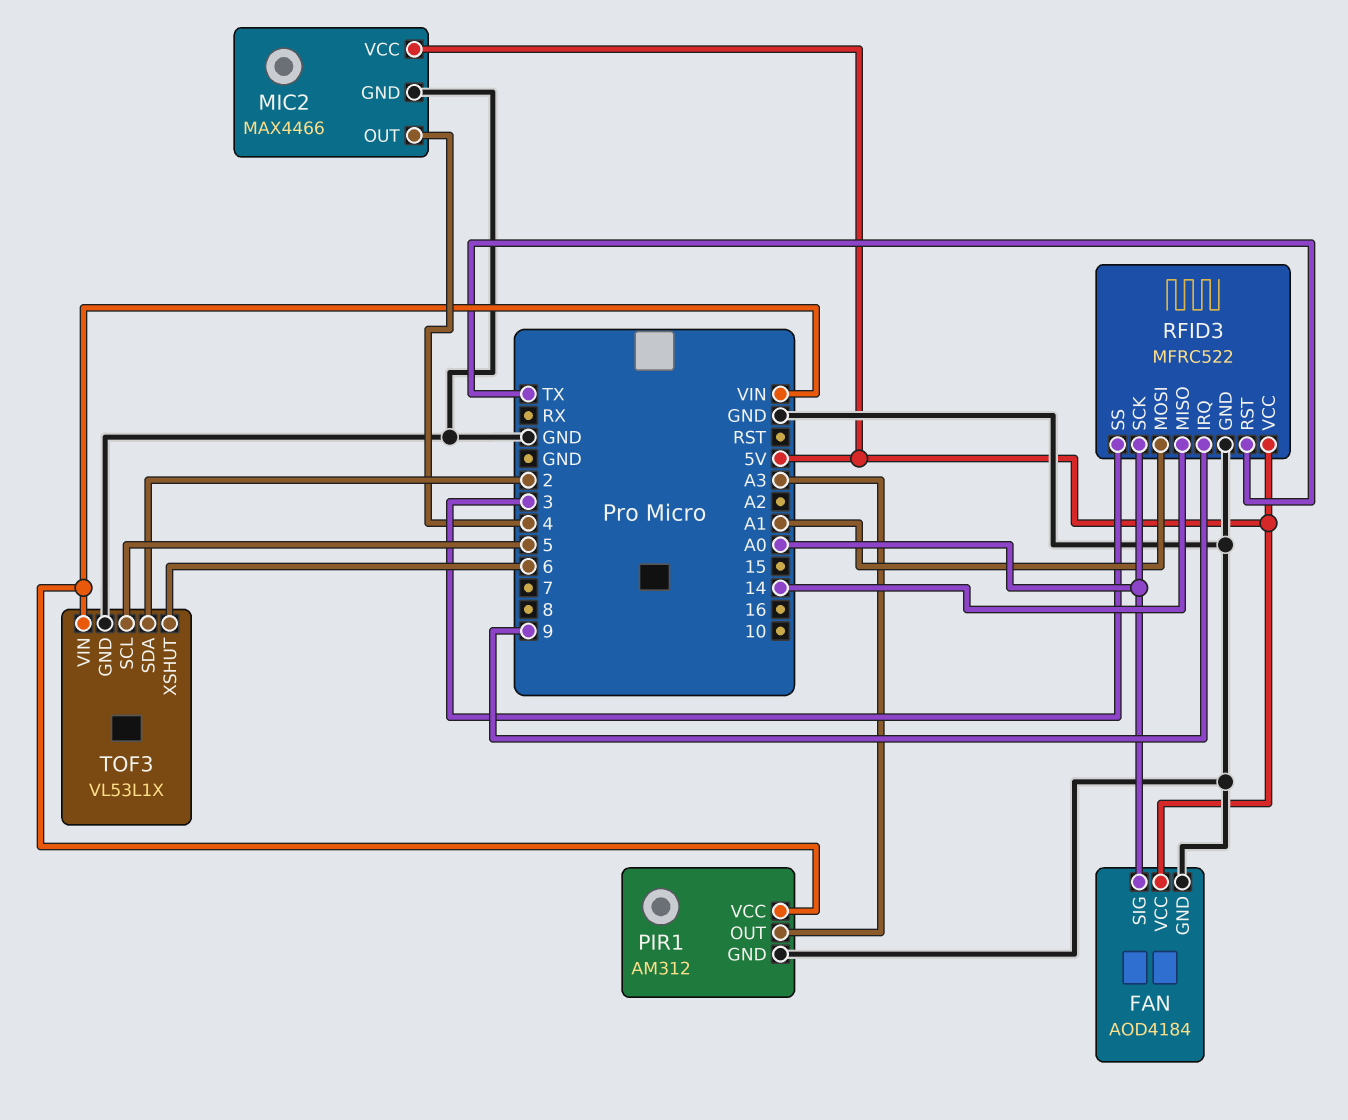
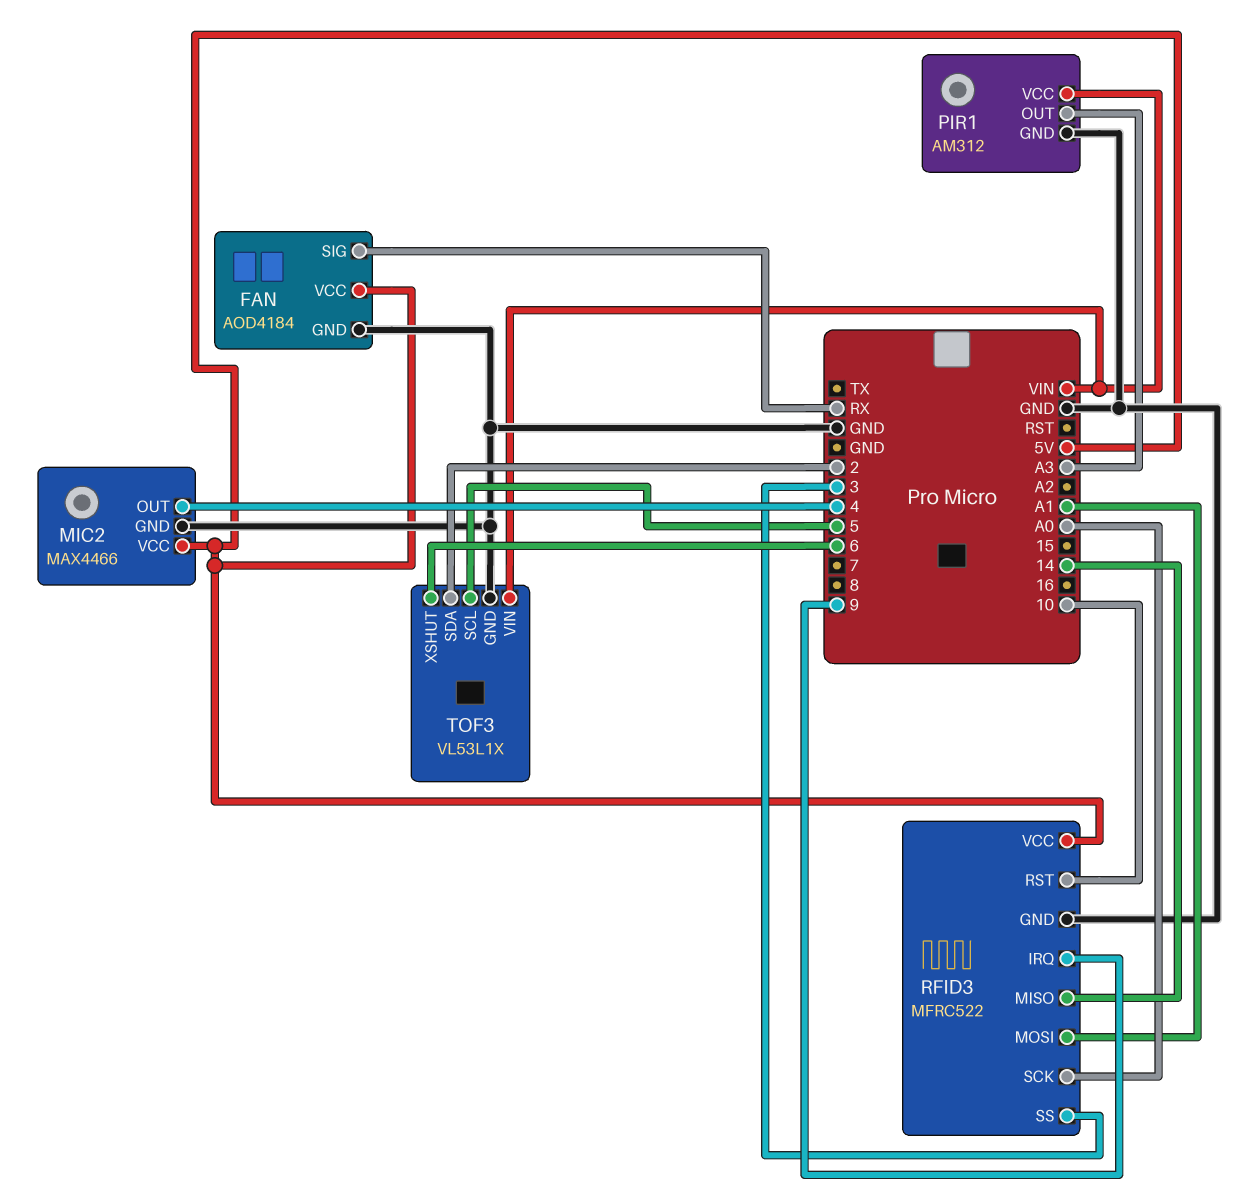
FAN pin SIG: A0 -> RX
RFID3 pin RST: TX -> 10

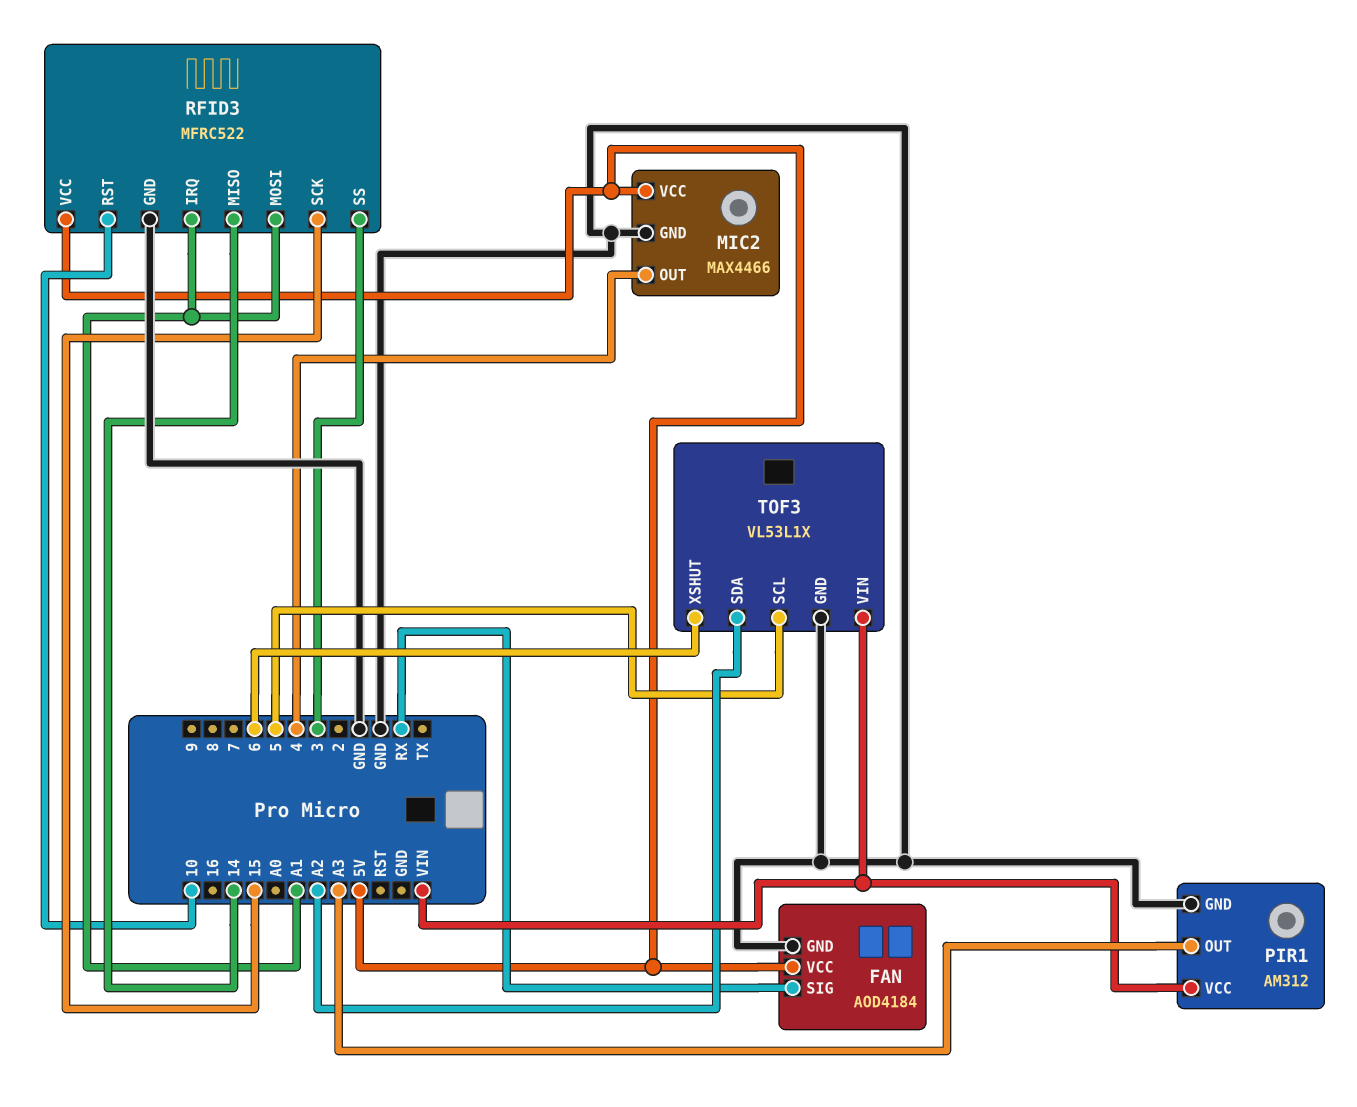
RFID3 pin IRQ: 9 -> A1
RFID3 pin SCK: A0 -> 15
TOF3 pin SDA: 2 -> A2

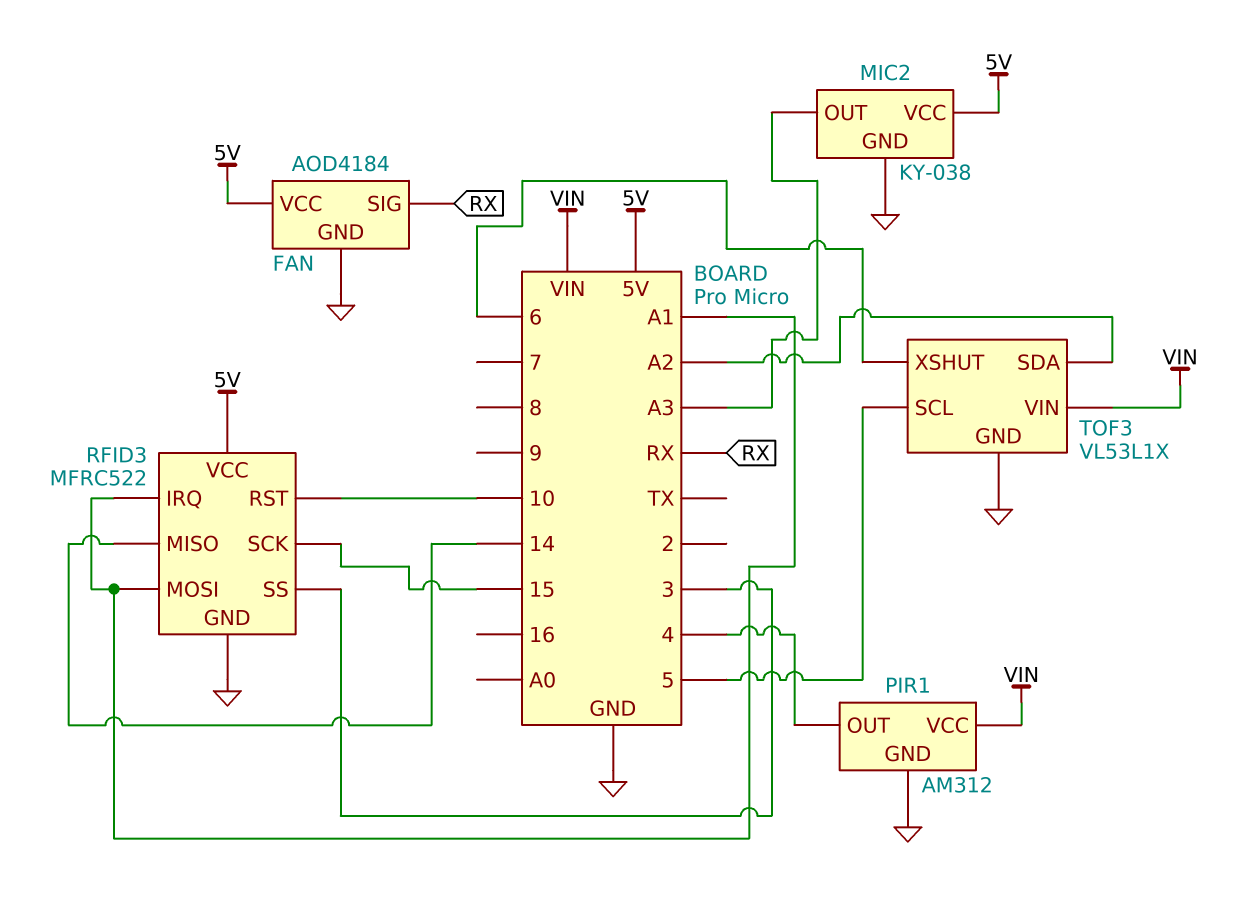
MIC2: MAX4466 -> KY-038
MIC2 pin OUT: 4 -> A3
PIR1 pin OUT: A3 -> 4

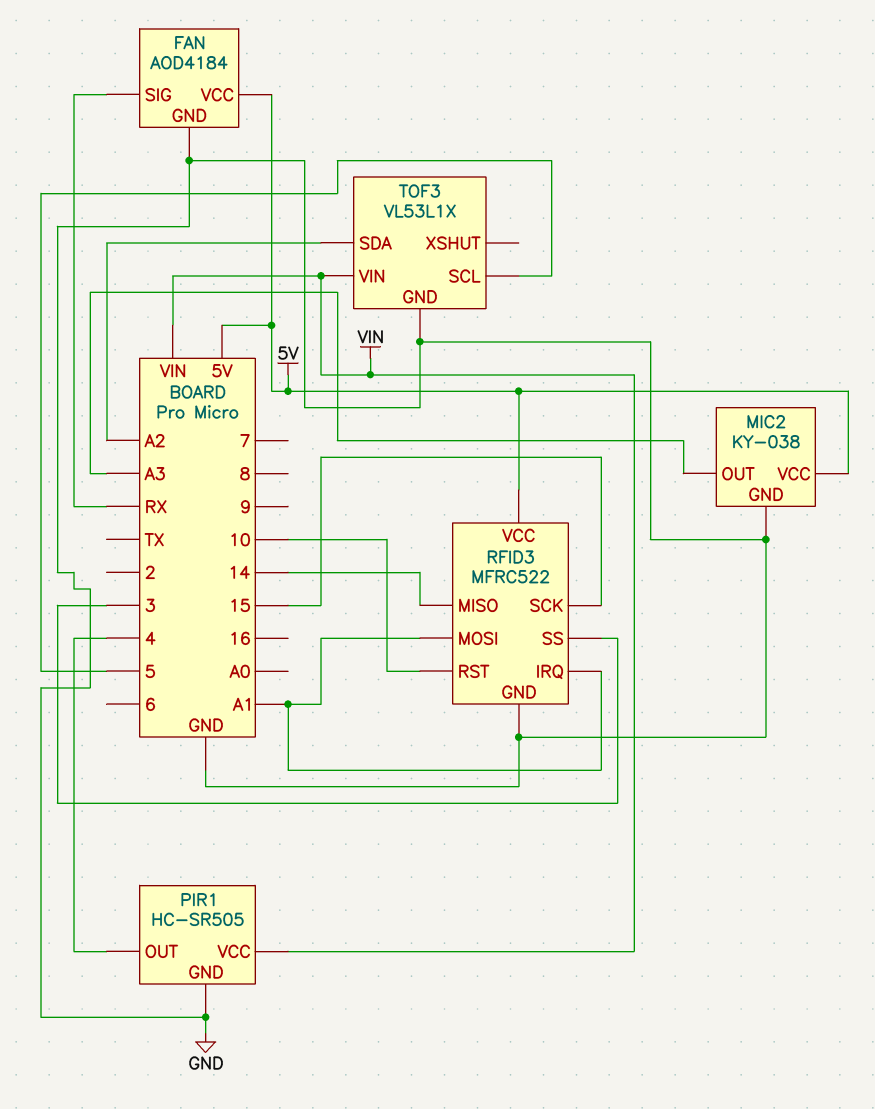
PIR1: AM312 -> HC-SR505
TOF3 pin XSHUT: 6 -> none

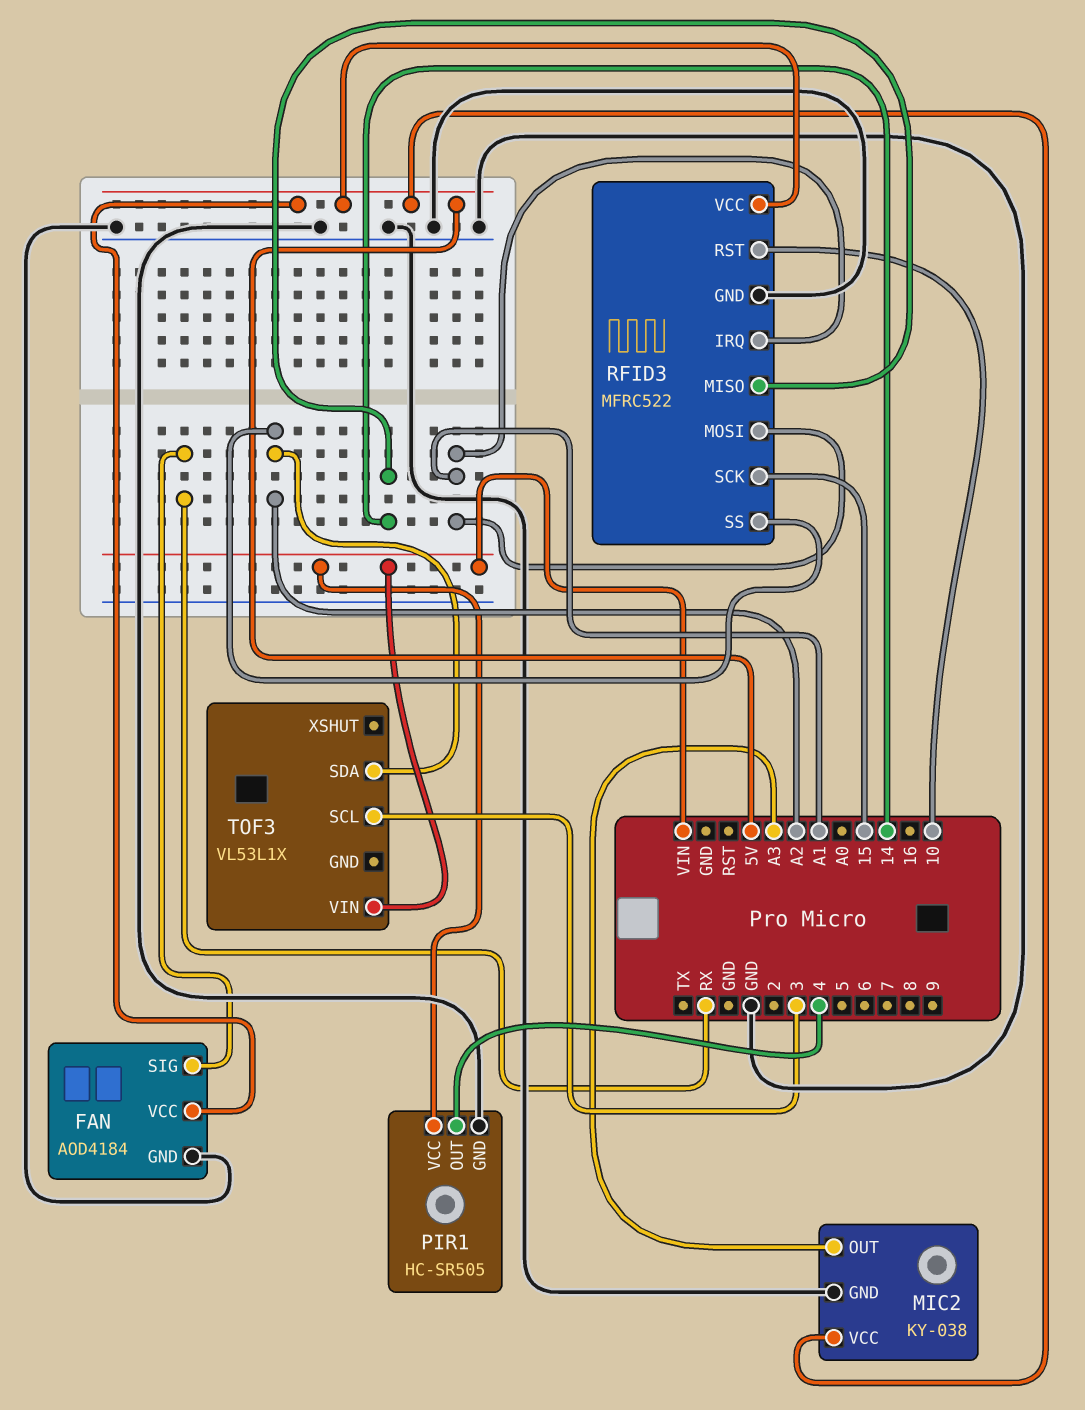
RFID3 pin SS: 3 -> A2
TOF3 pin GND: GND -> none
TOF3 pin SCL: 5 -> 3

